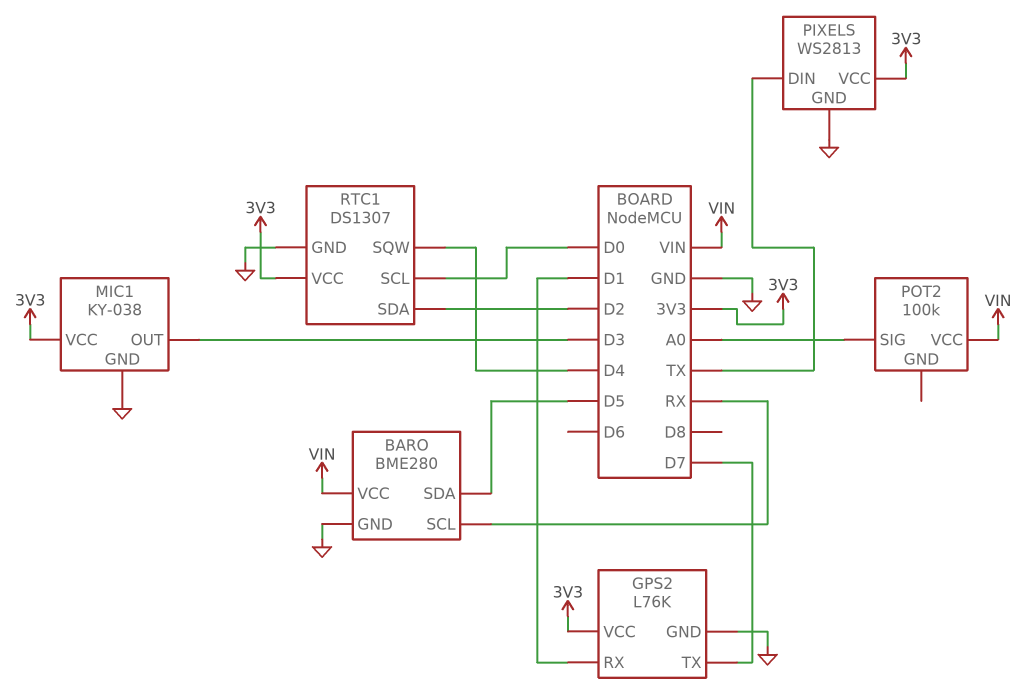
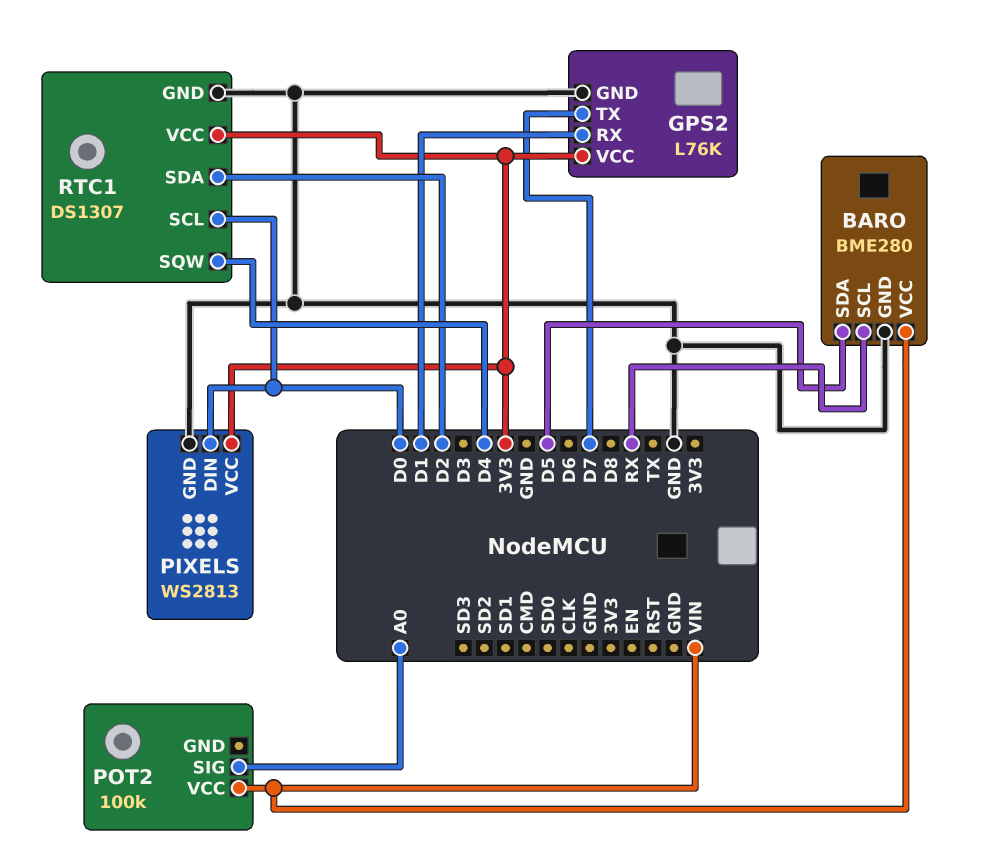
MIC1: KY-038 -> none
MIC1 pin GND: GND -> none
MIC1 pin OUT: D3 -> none
MIC1 pin VCC: 3V3 -> none
PIXELS pin DIN: TX -> D0

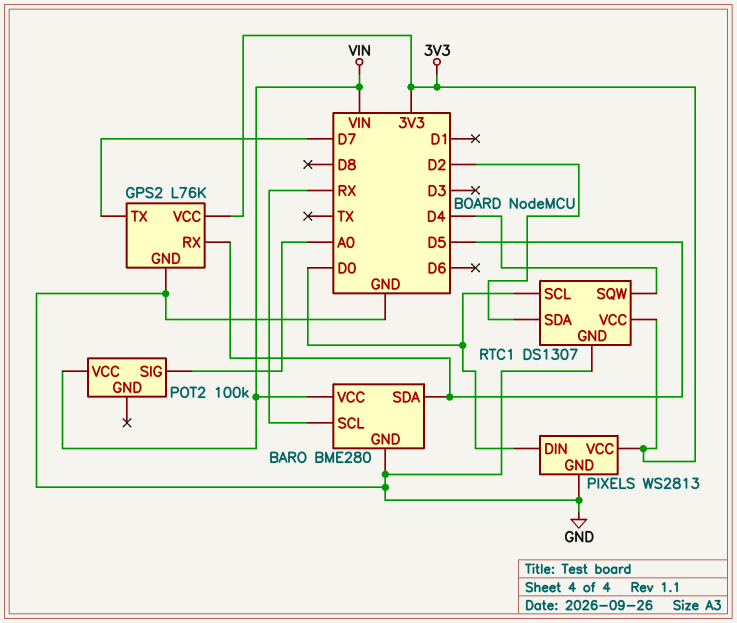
GPS2 pin RX: D1 -> D5

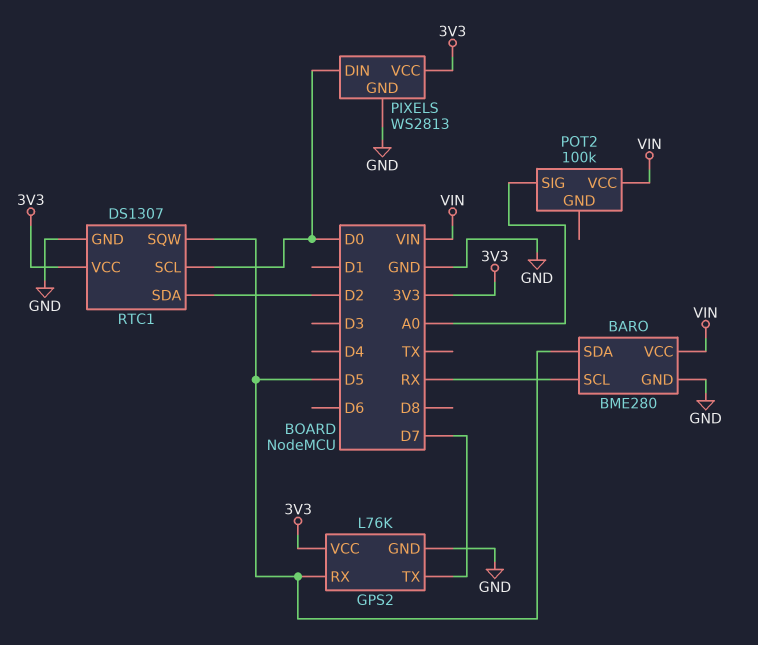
RTC1 pin SQW: D4 -> D5

